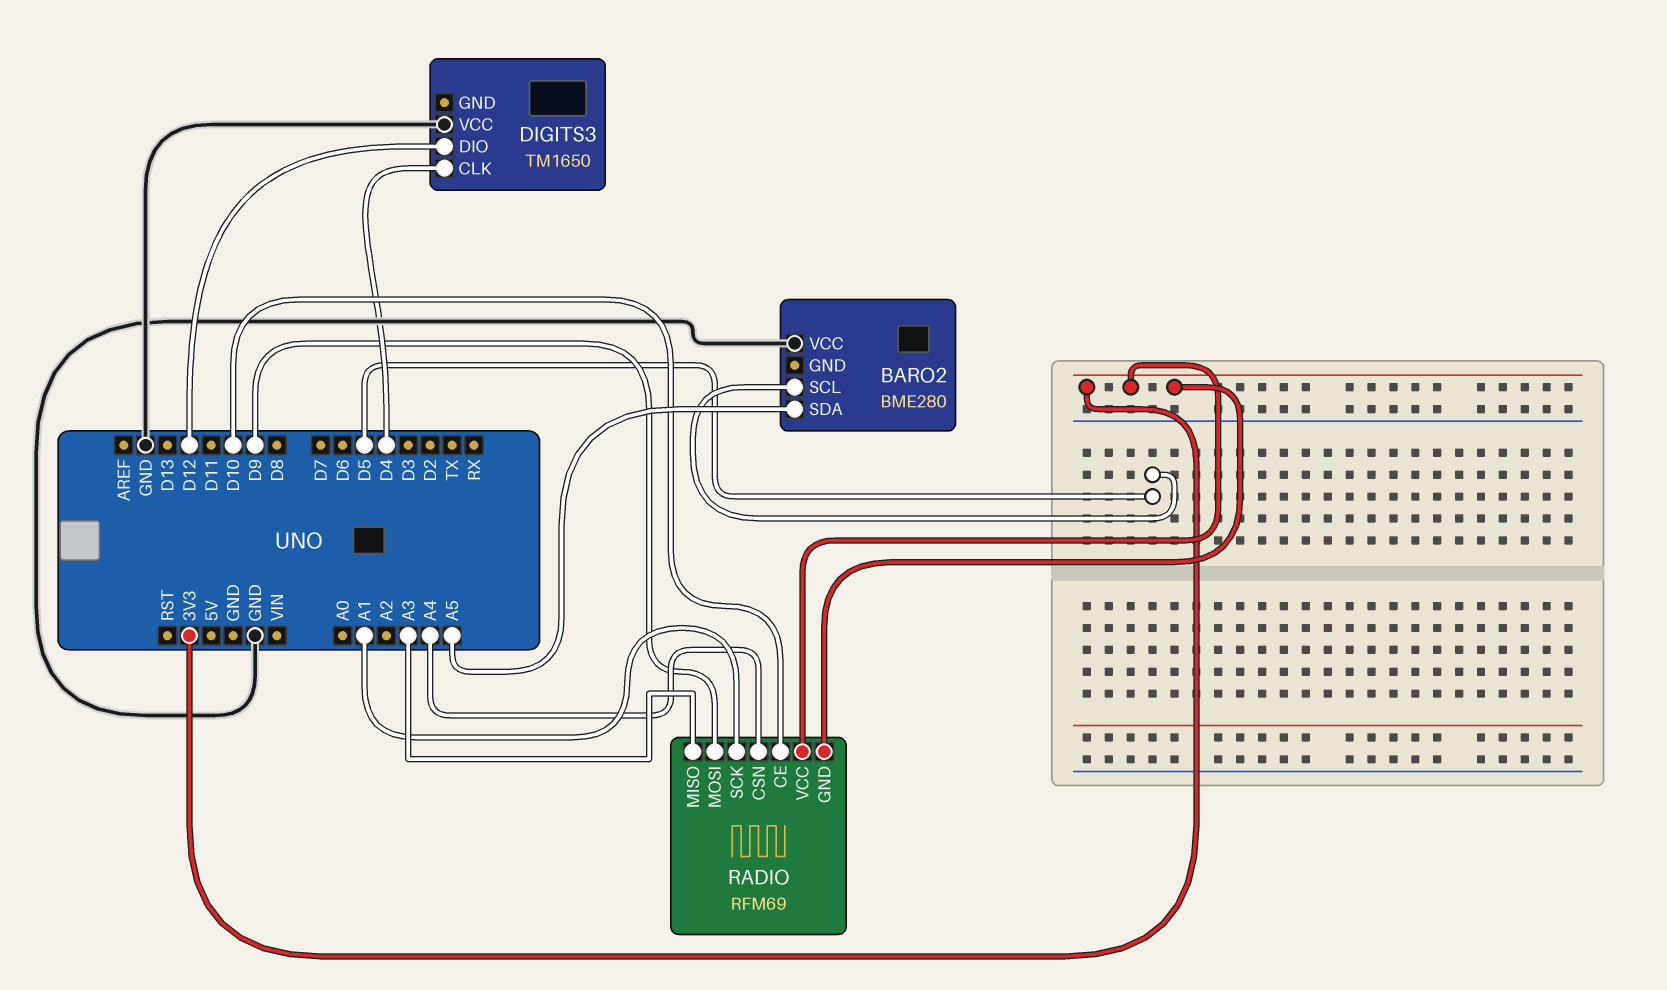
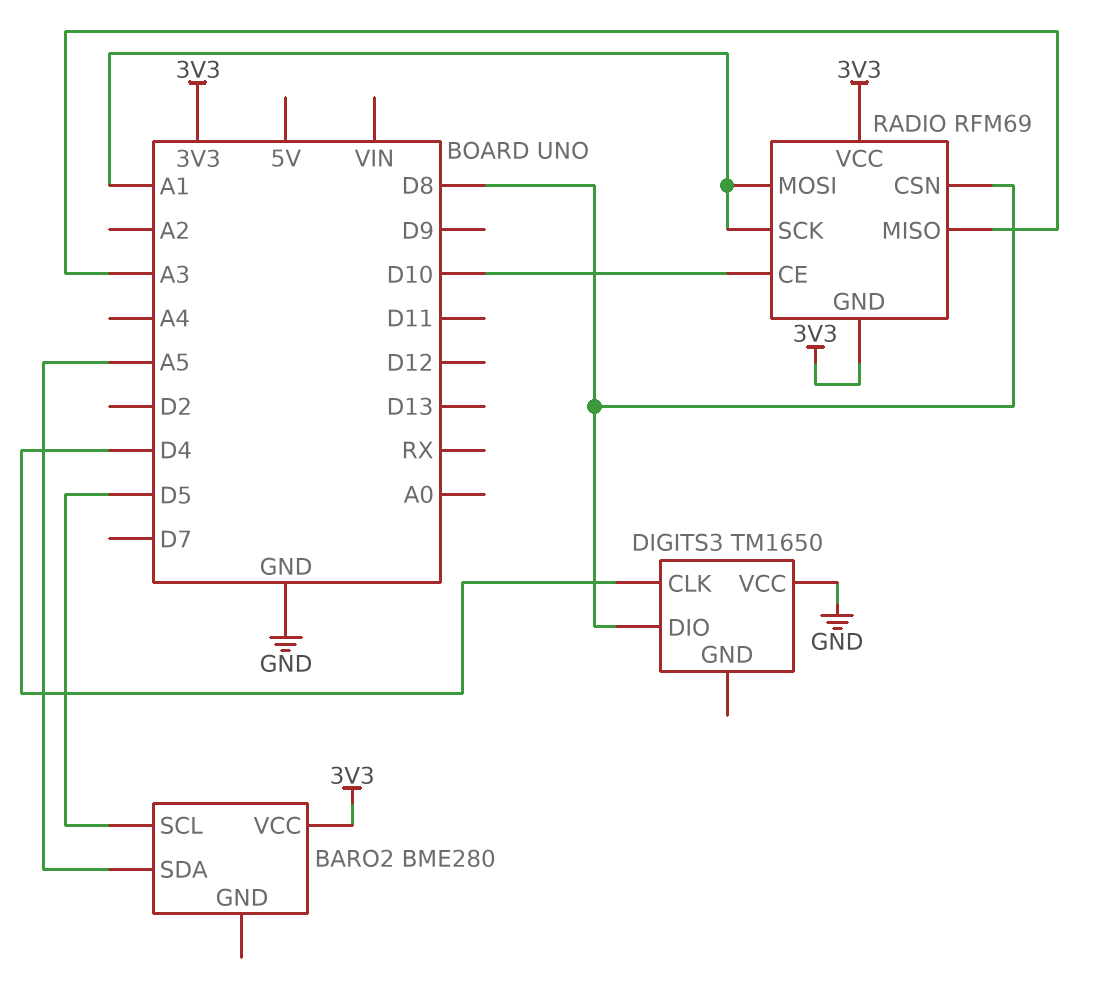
BARO2 pin VCC: GND -> 3V3
DIGITS3 pin DIO: D12 -> D8
RADIO pin CSN: A4 -> D8
RADIO pin MOSI: D9 -> A1

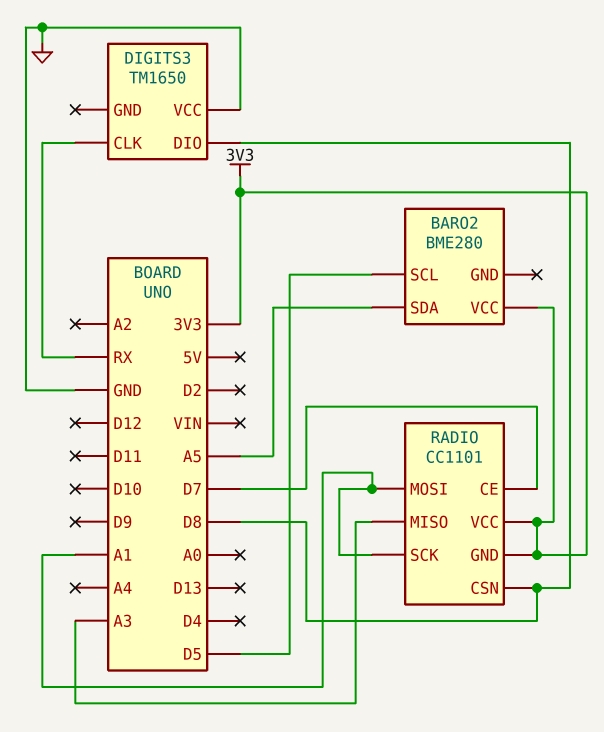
DIGITS3 pin CLK: D4 -> RX
RADIO: RFM69 -> CC1101
RADIO pin CE: D10 -> D7

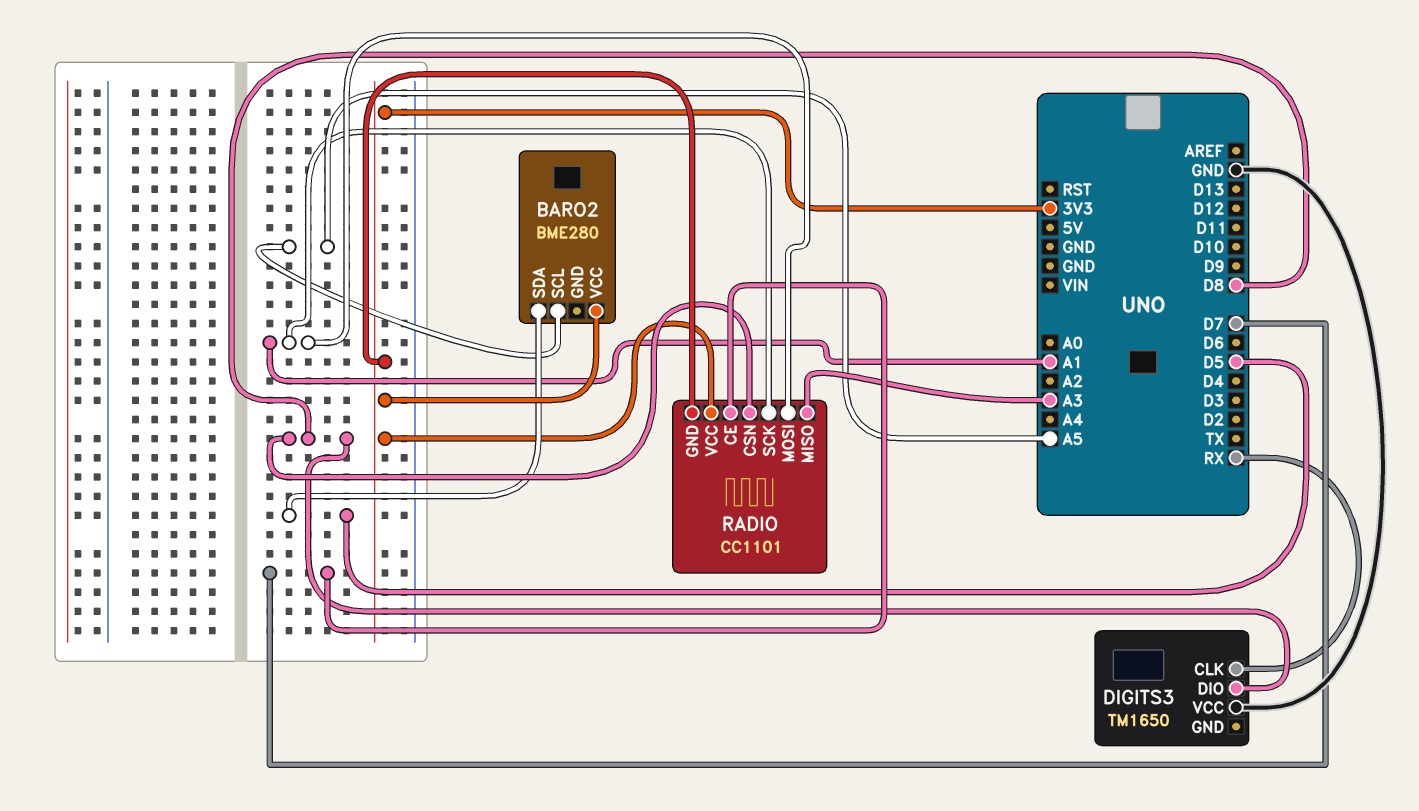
BARO2 pin SCL: D5 -> A5
BARO2 pin SDA: A5 -> D5

